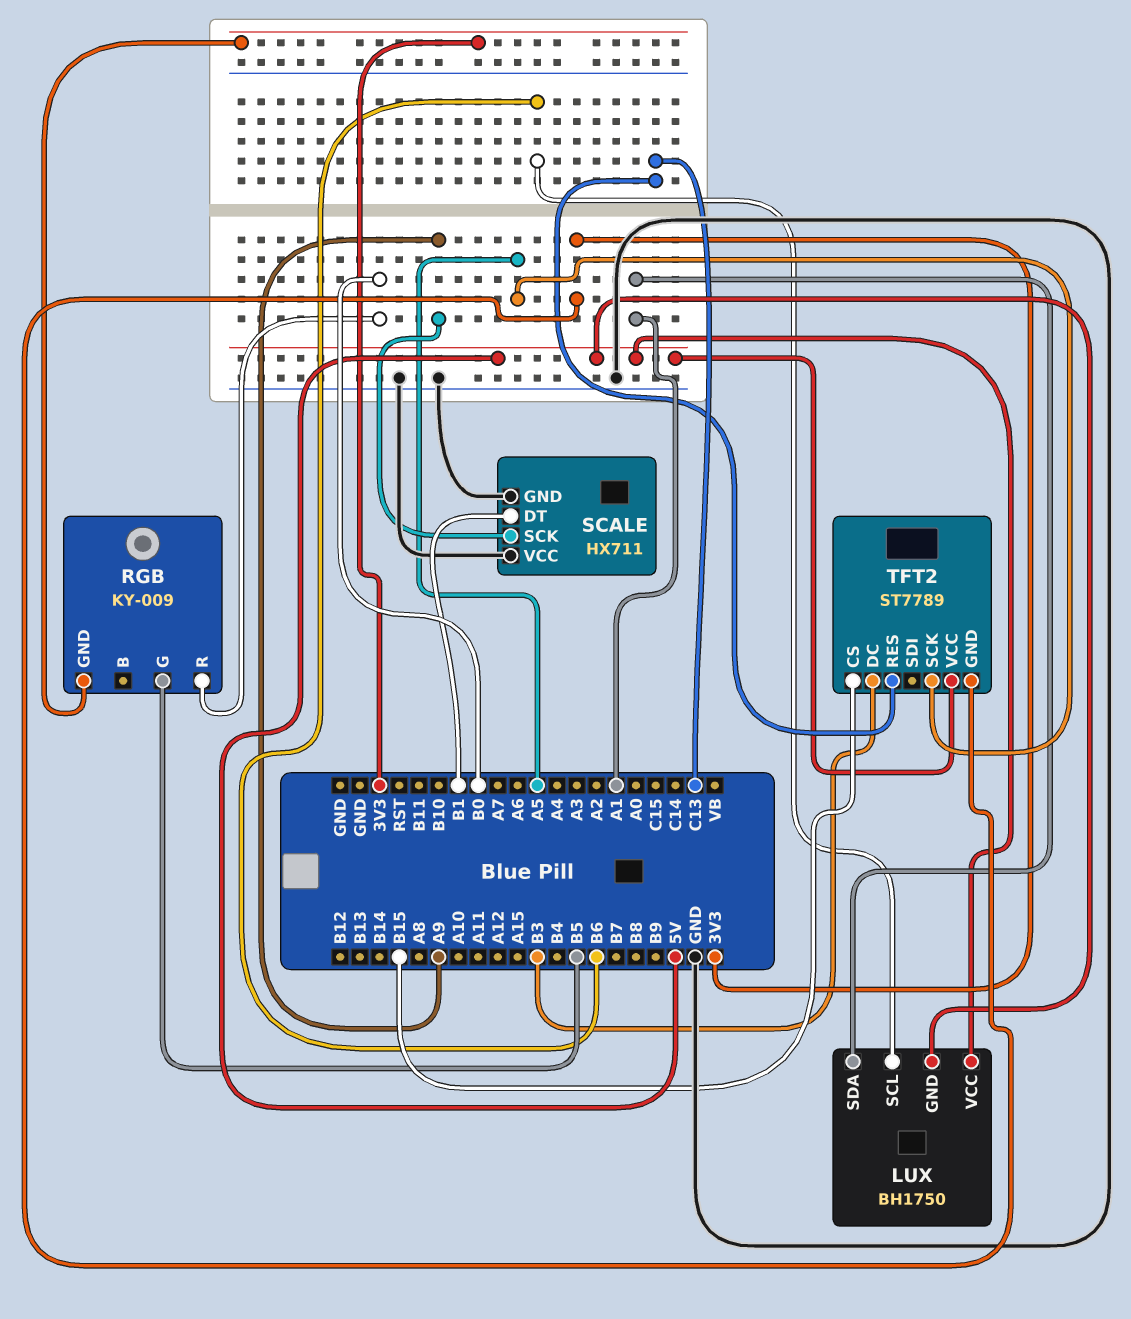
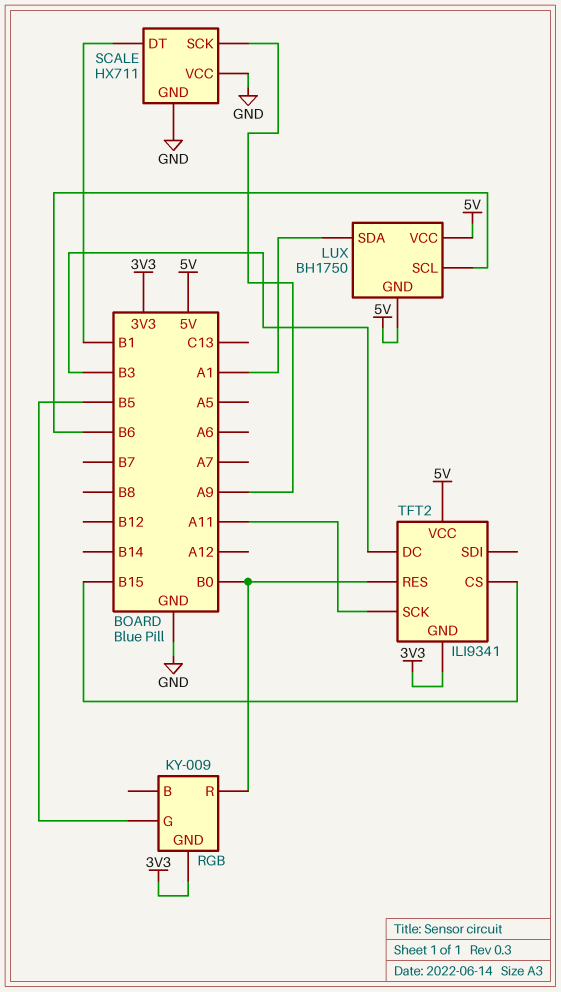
TFT2: ST7789 -> ILI9341
TFT2 pin RES: C13 -> B0
TFT2 pin SCK: A5 -> A11

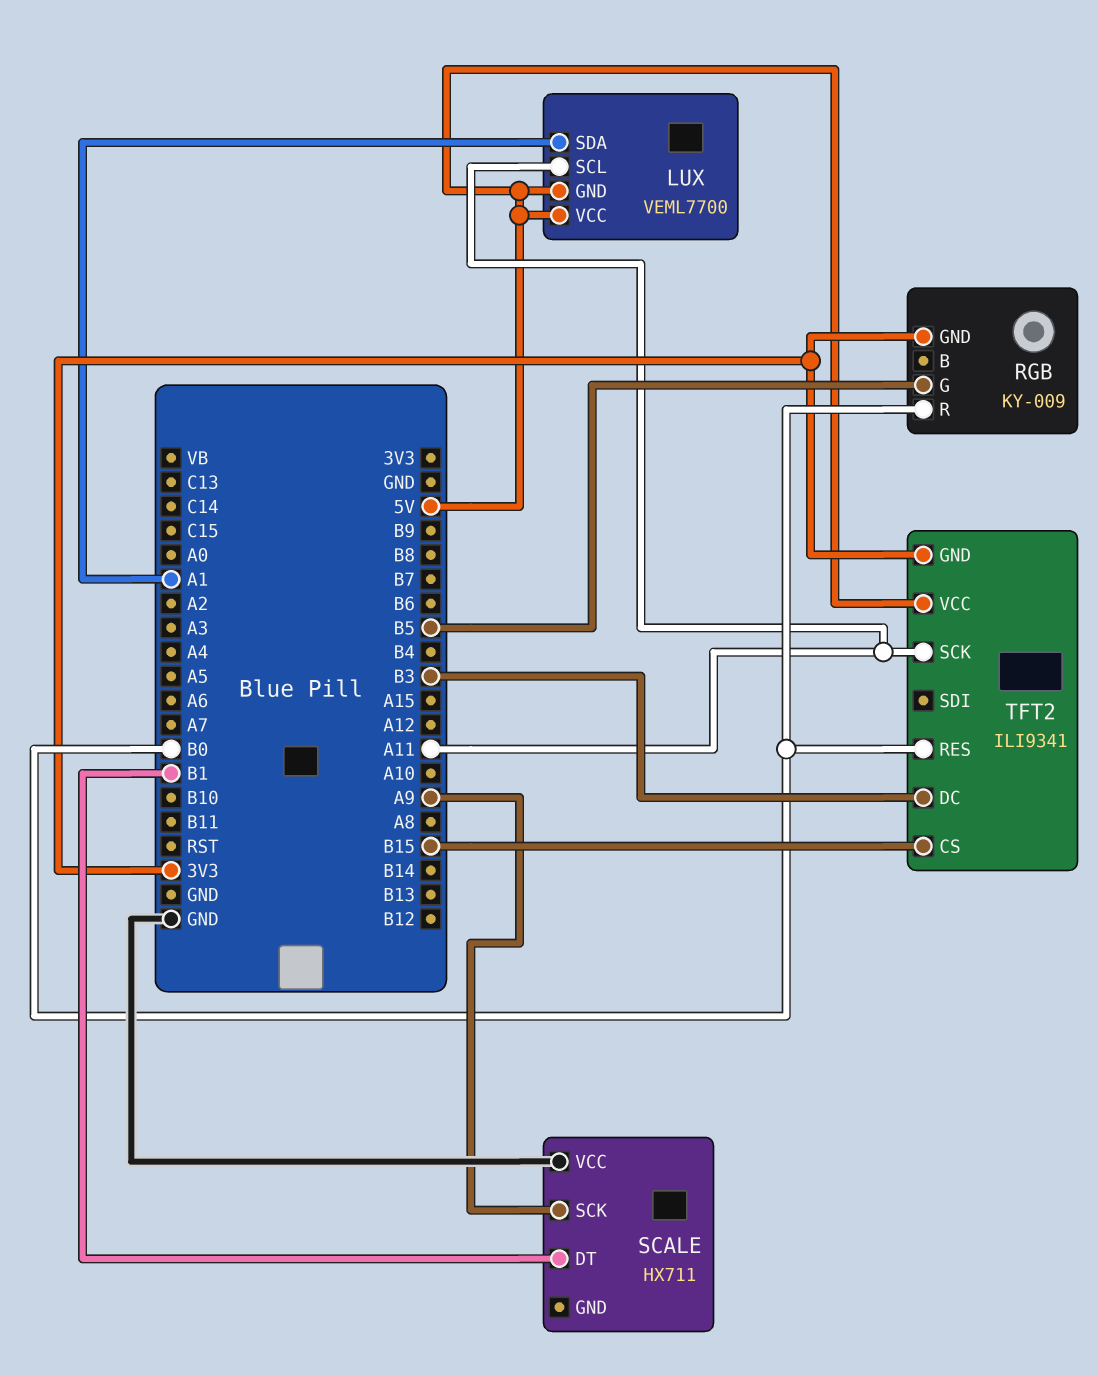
LUX: BH1750 -> VEML7700
LUX pin SCL: B6 -> A11
SCALE pin GND: GND -> none

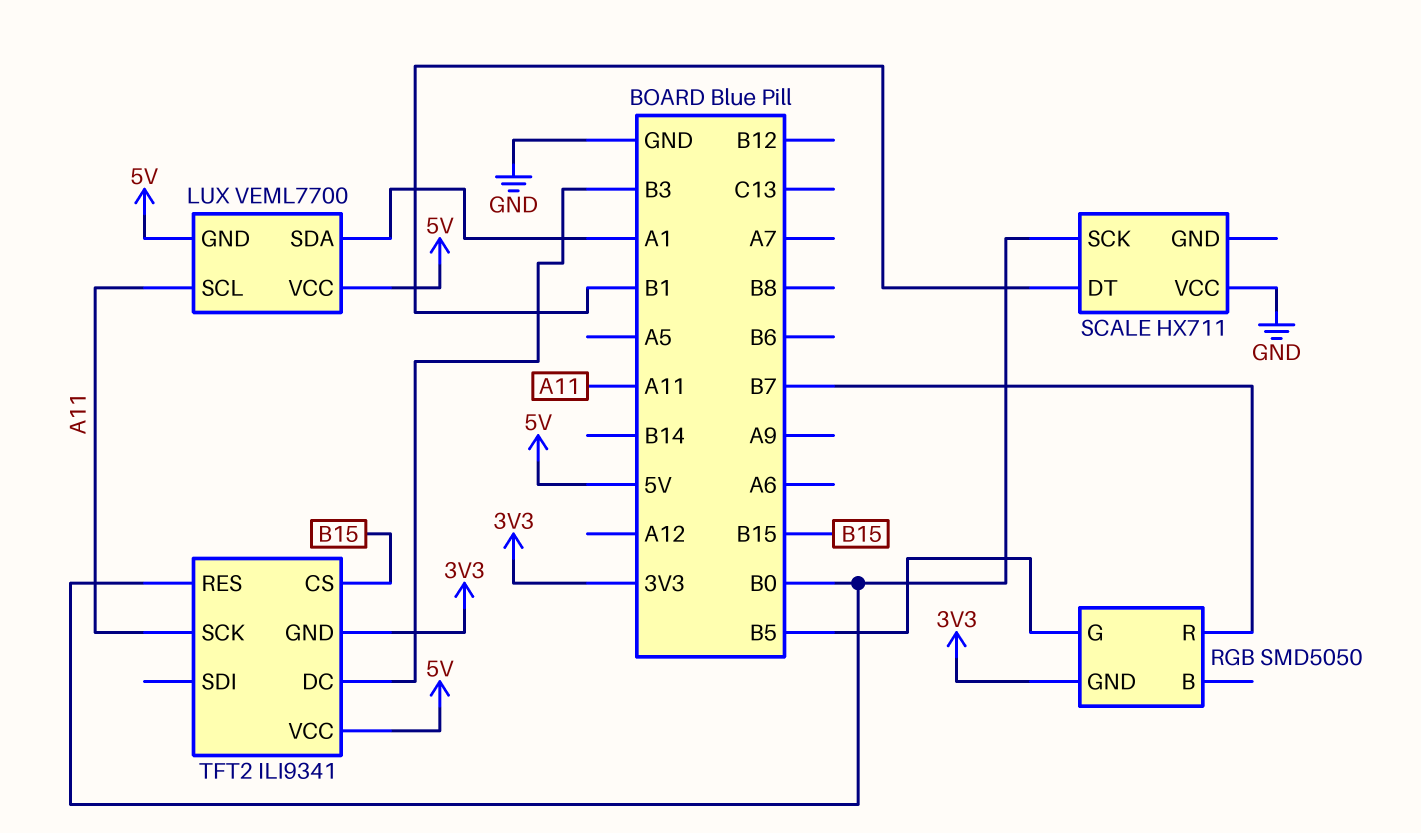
RGB: KY-009 -> SMD5050
RGB pin R: B0 -> B7
SCALE pin SCK: A9 -> B0

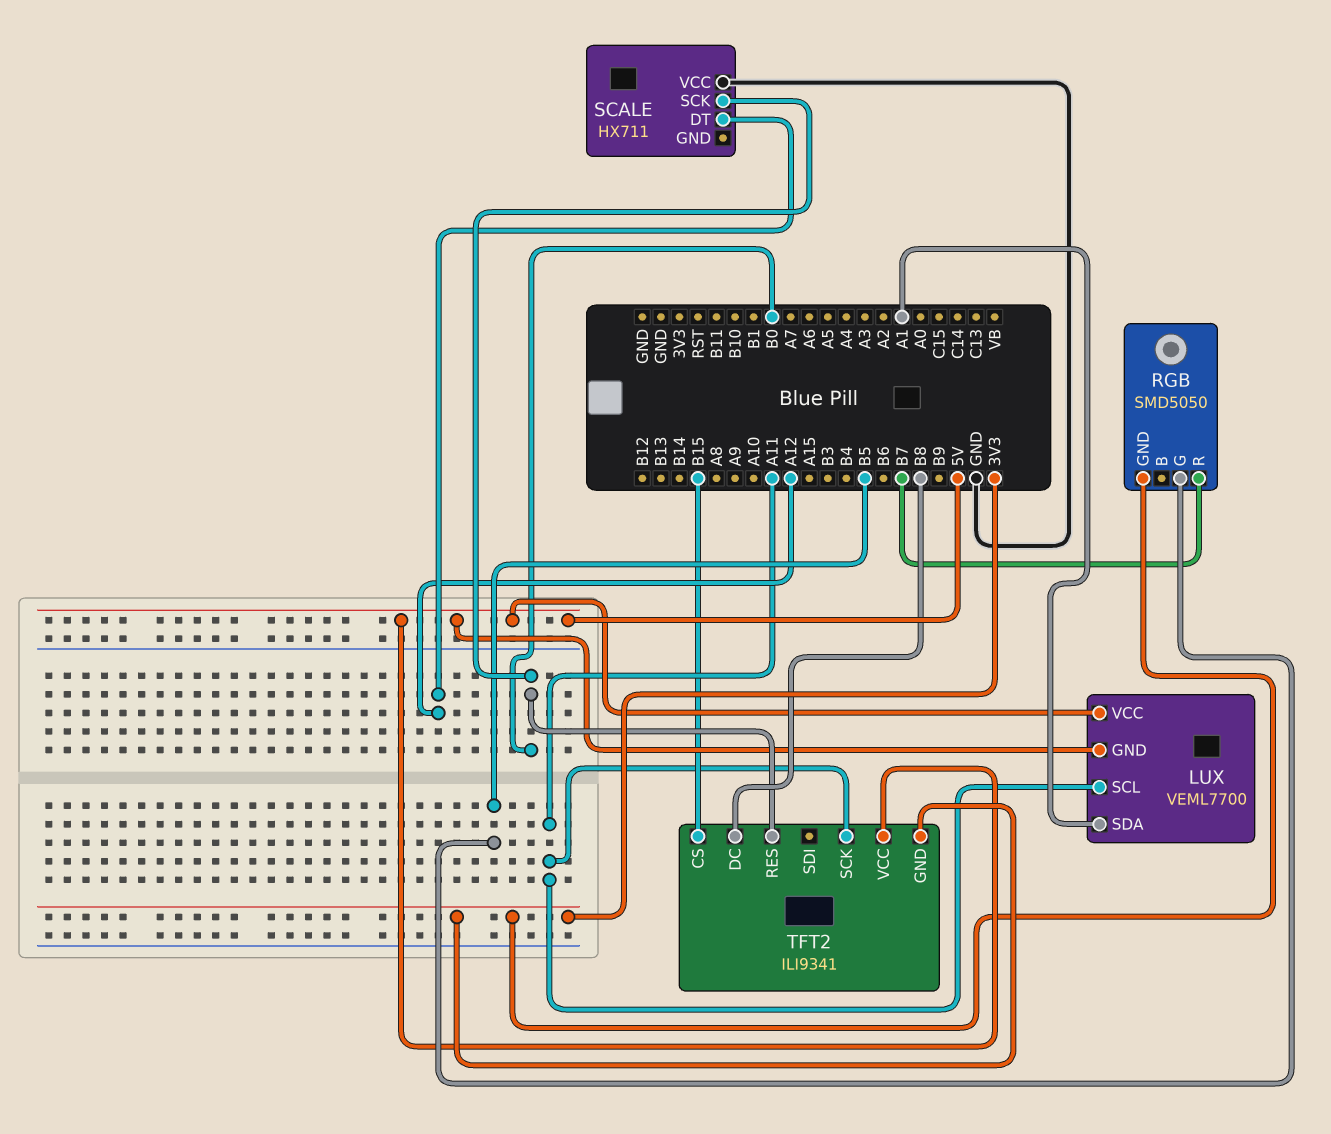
SCALE pin DT: B1 -> A12
TFT2 pin DC: B3 -> B8

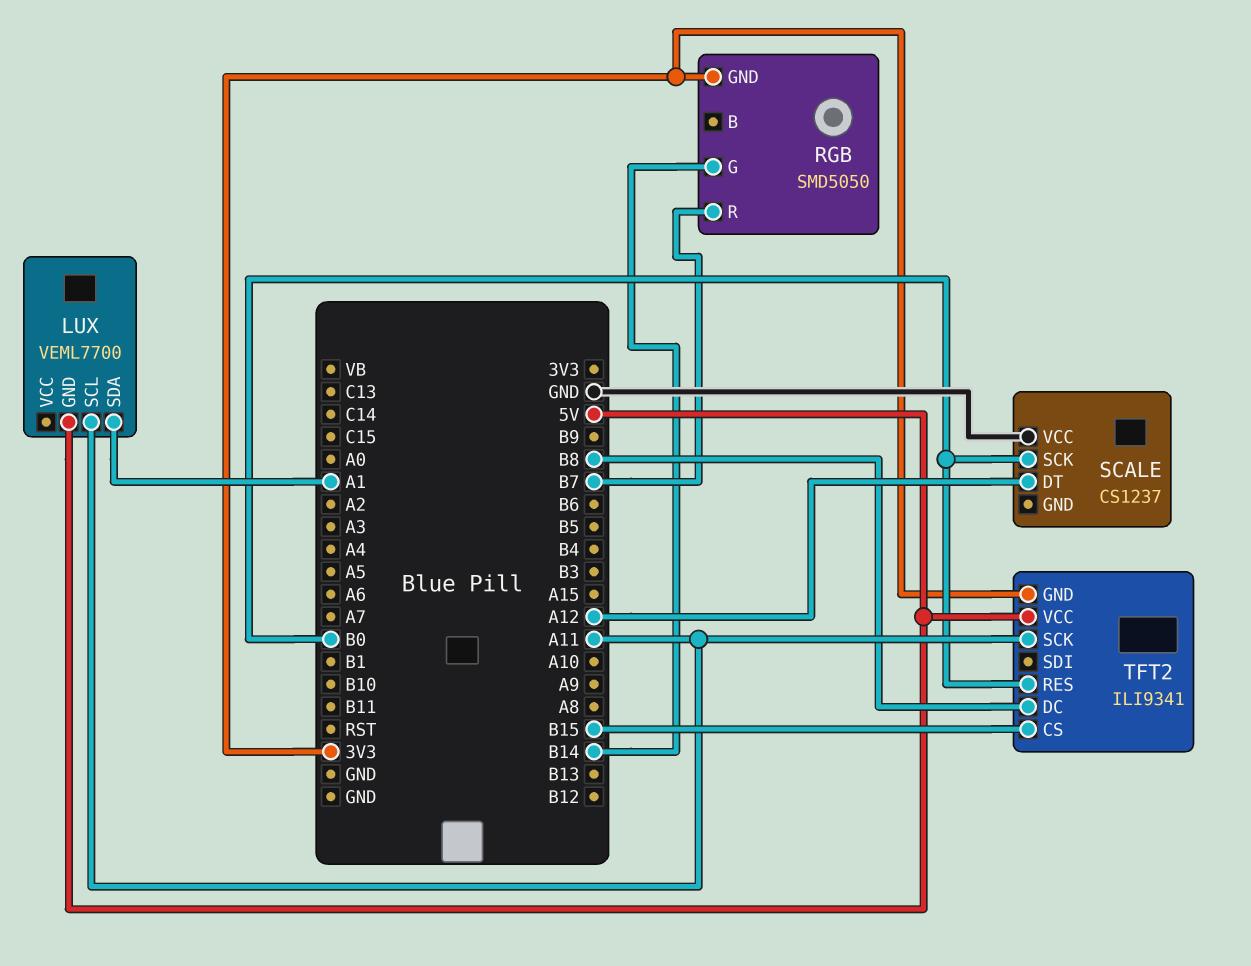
LUX pin VCC: 5V -> none
RGB pin G: B5 -> B14
SCALE: HX711 -> CS1237

